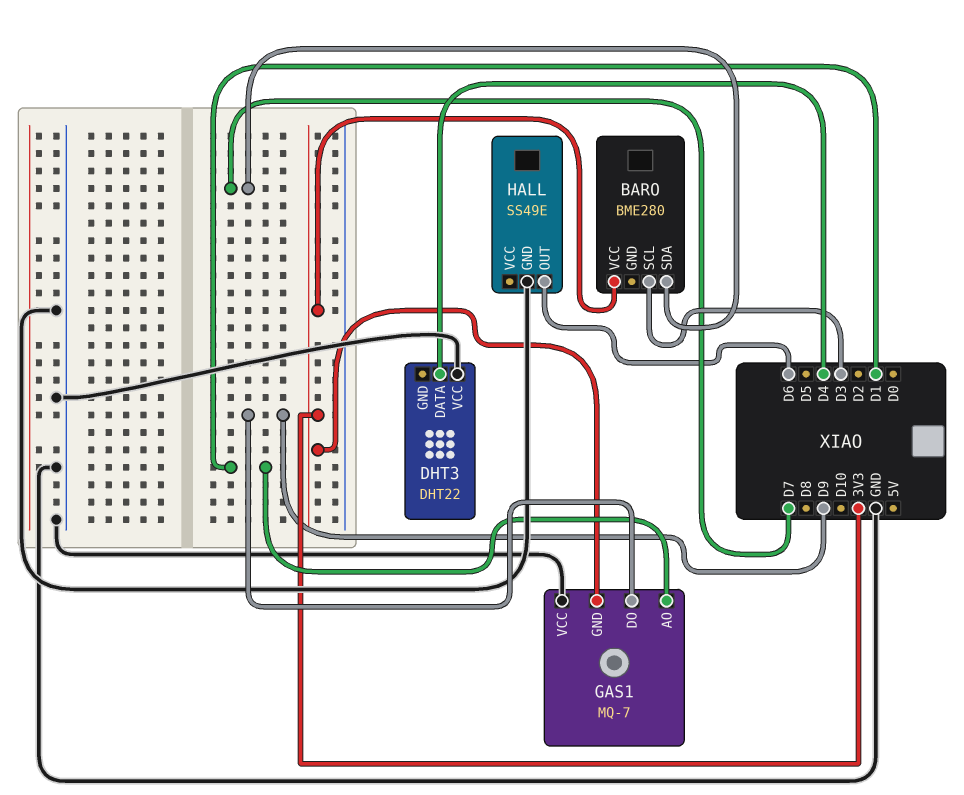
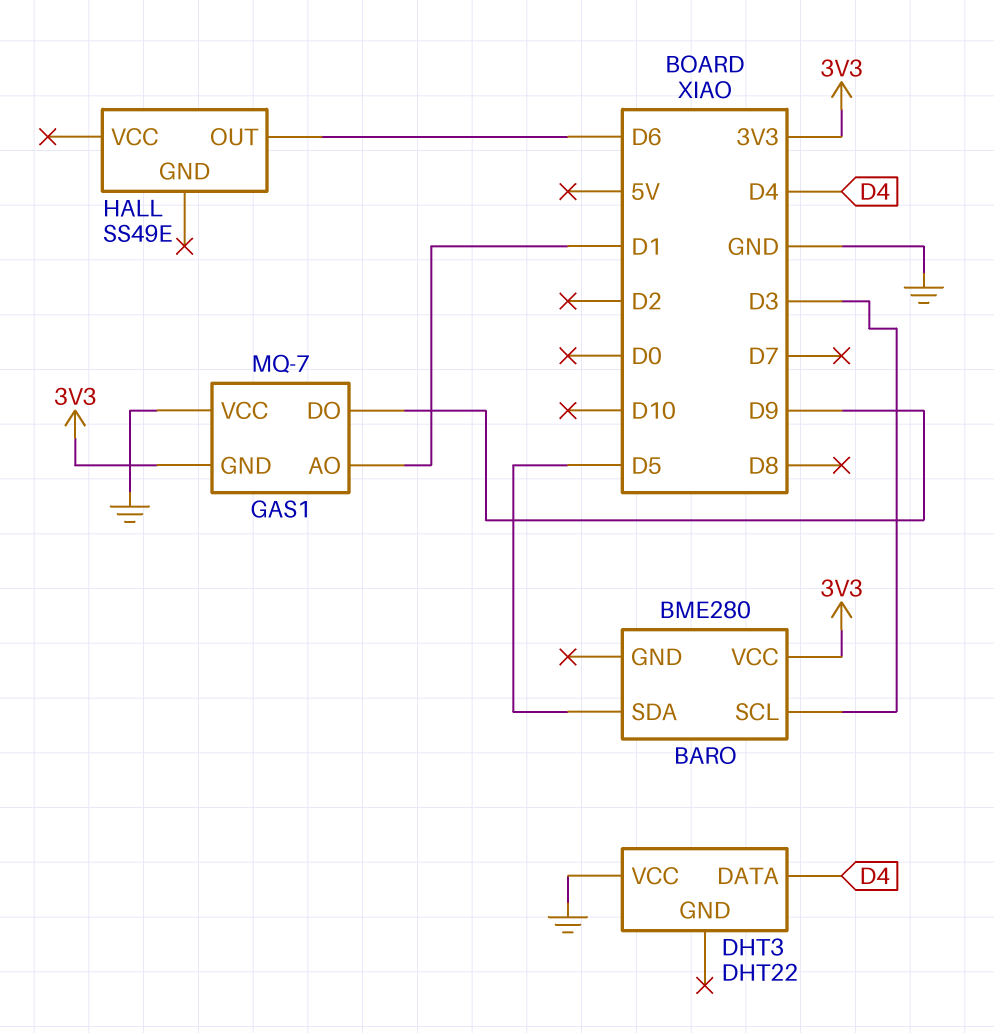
BARO pin SDA: D7 -> D5
HALL pin GND: GND -> none

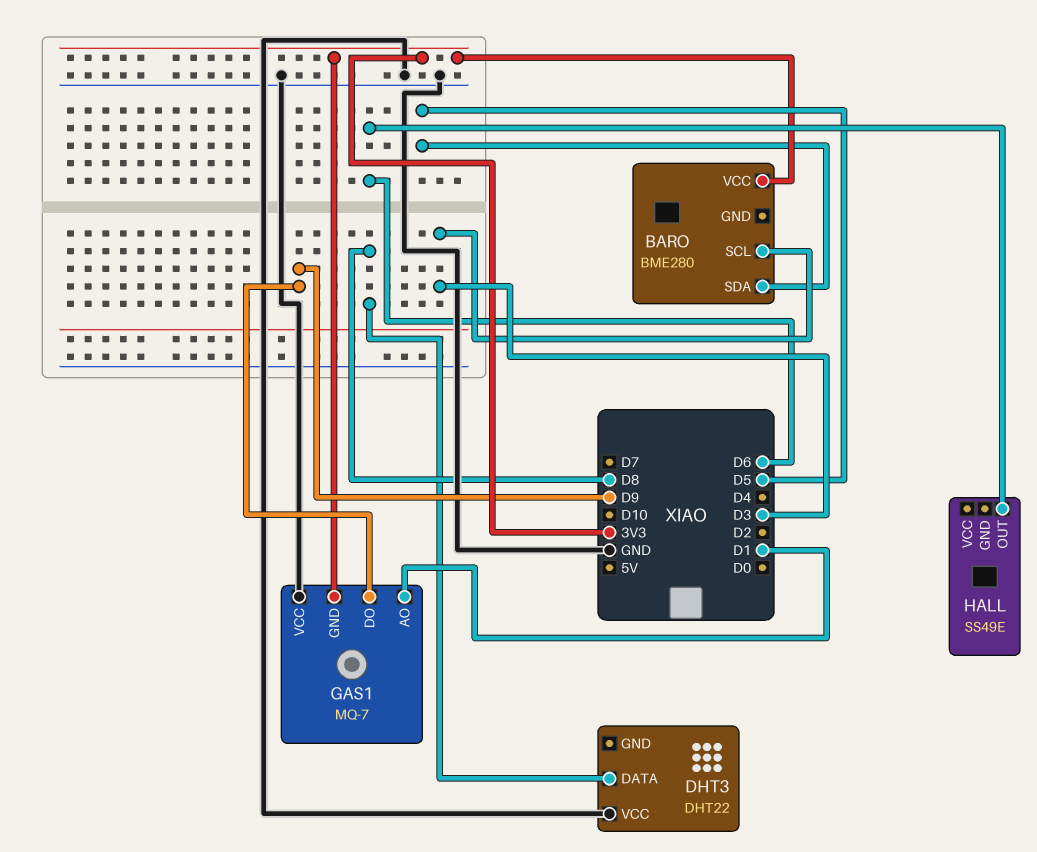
DHT3 pin DATA: D4 -> D8

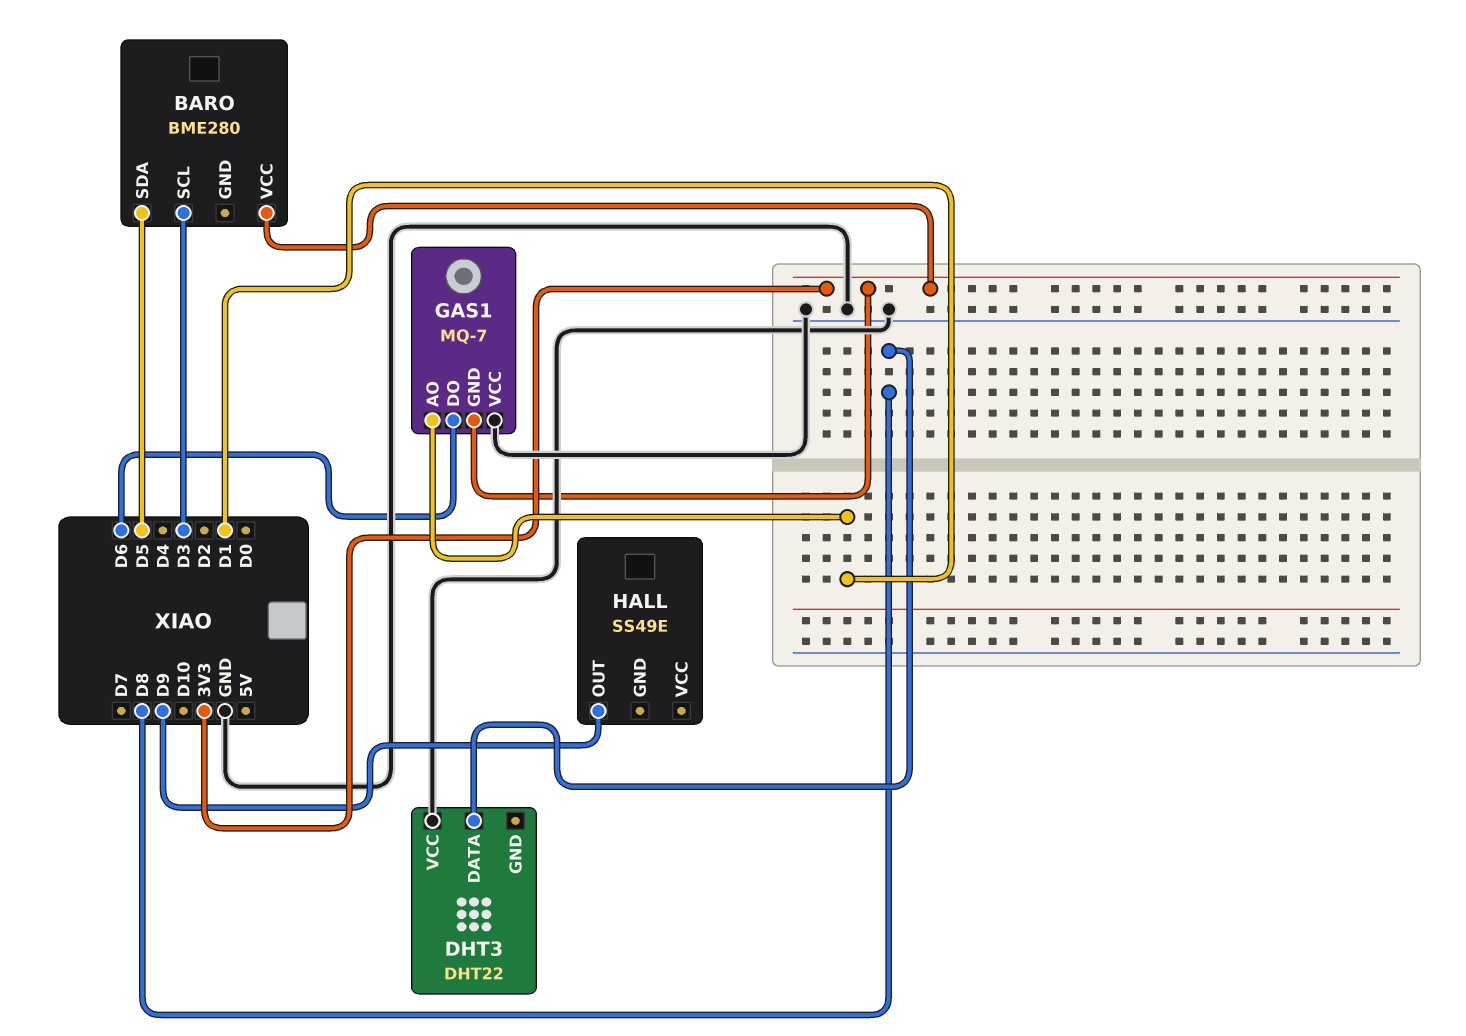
GAS1 pin DO: D9 -> D6
HALL pin OUT: D6 -> D9

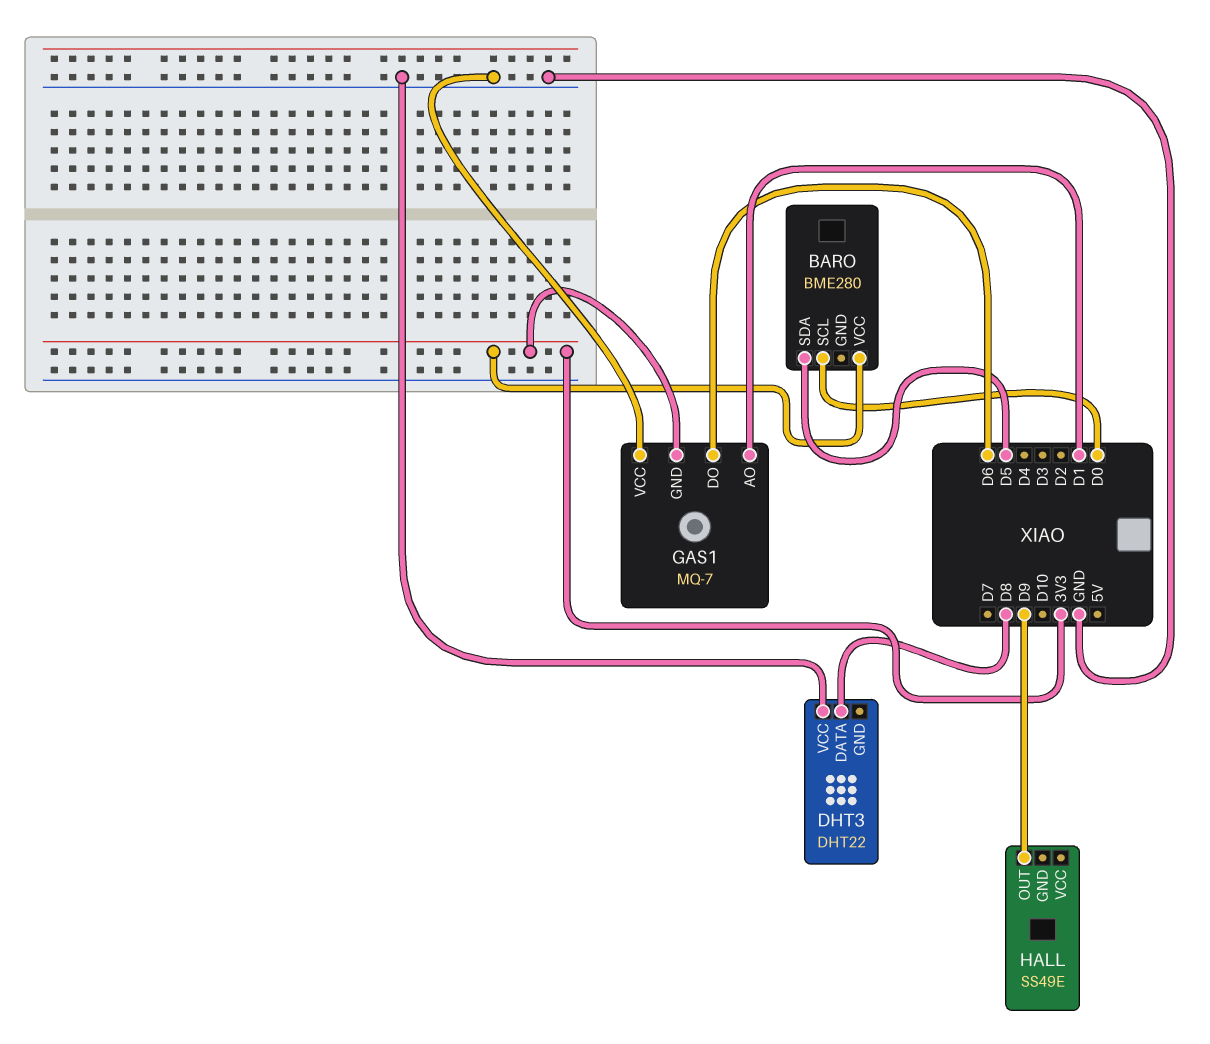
BARO pin SCL: D3 -> D0

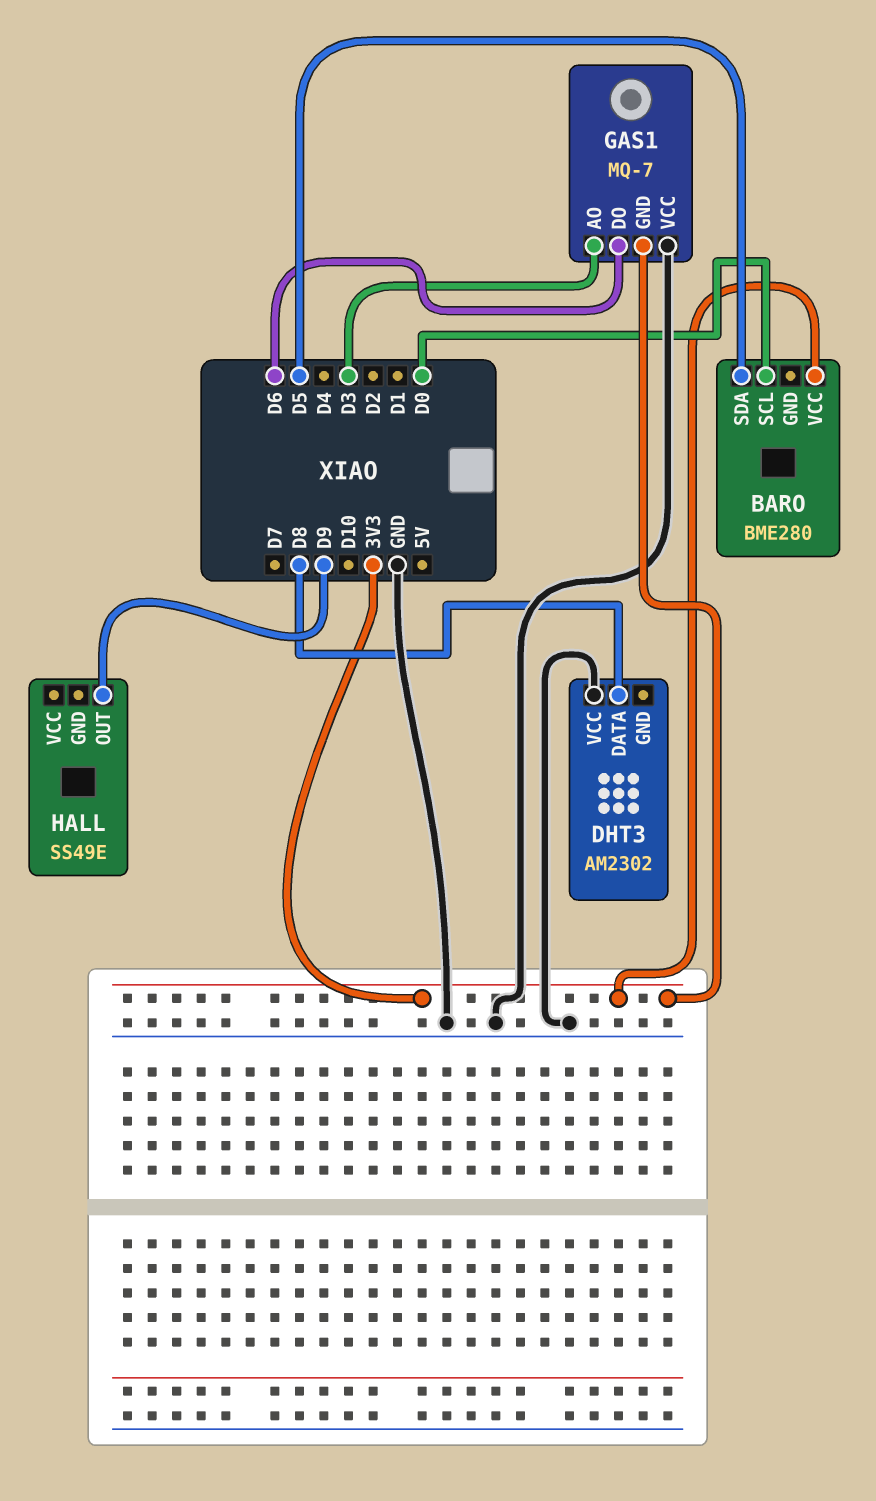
DHT3: DHT22 -> AM2302
GAS1 pin AO: D1 -> D3

